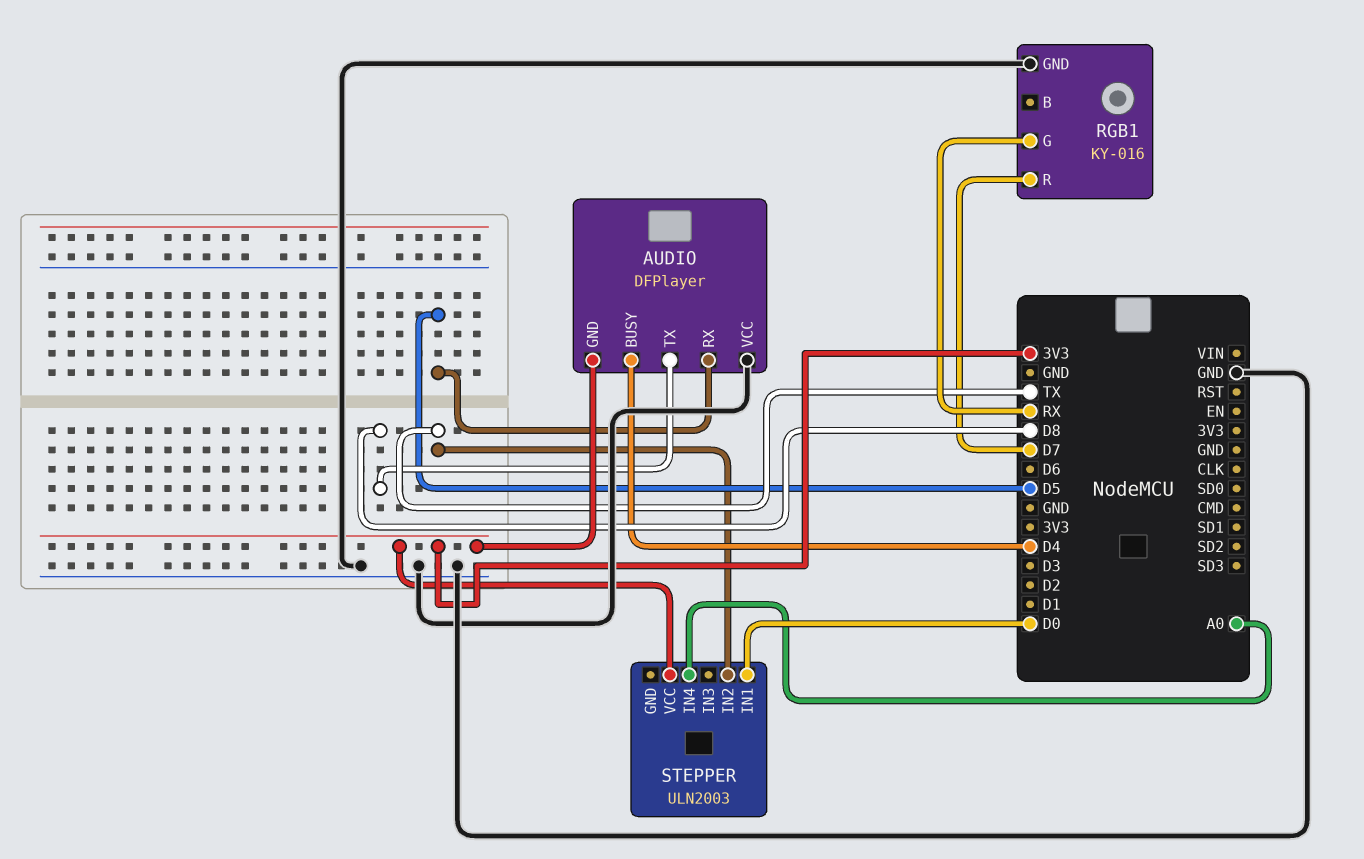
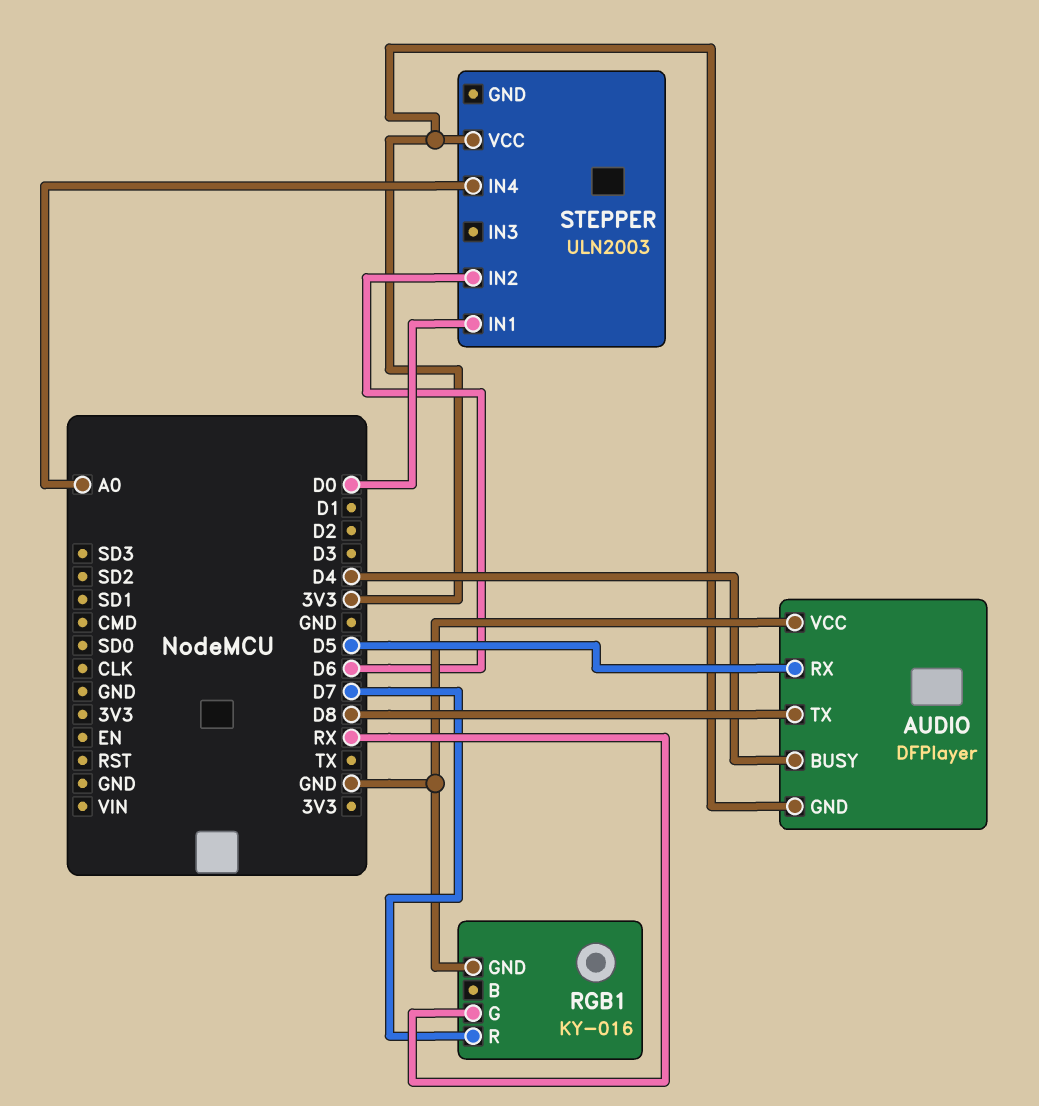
STEPPER pin IN2: TX -> D6

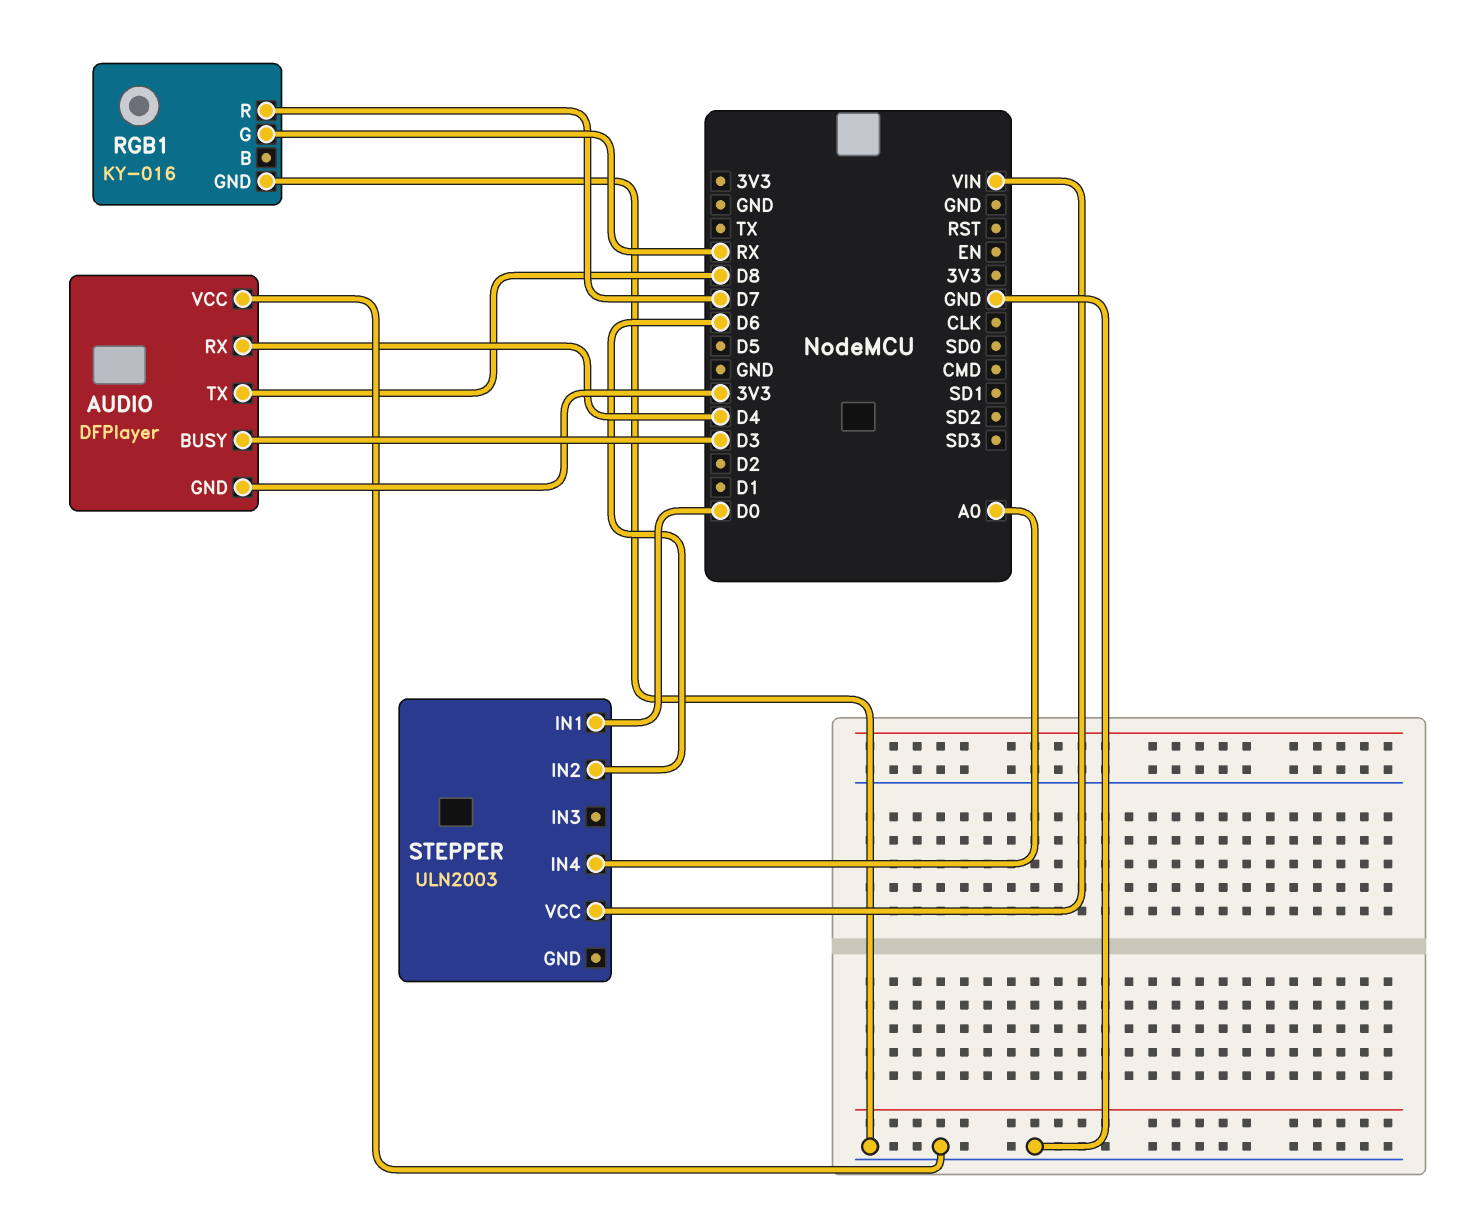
AUDIO pin BUSY: D4 -> D3
AUDIO pin RX: D5 -> D4
STEPPER pin VCC: 3V3 -> VIN

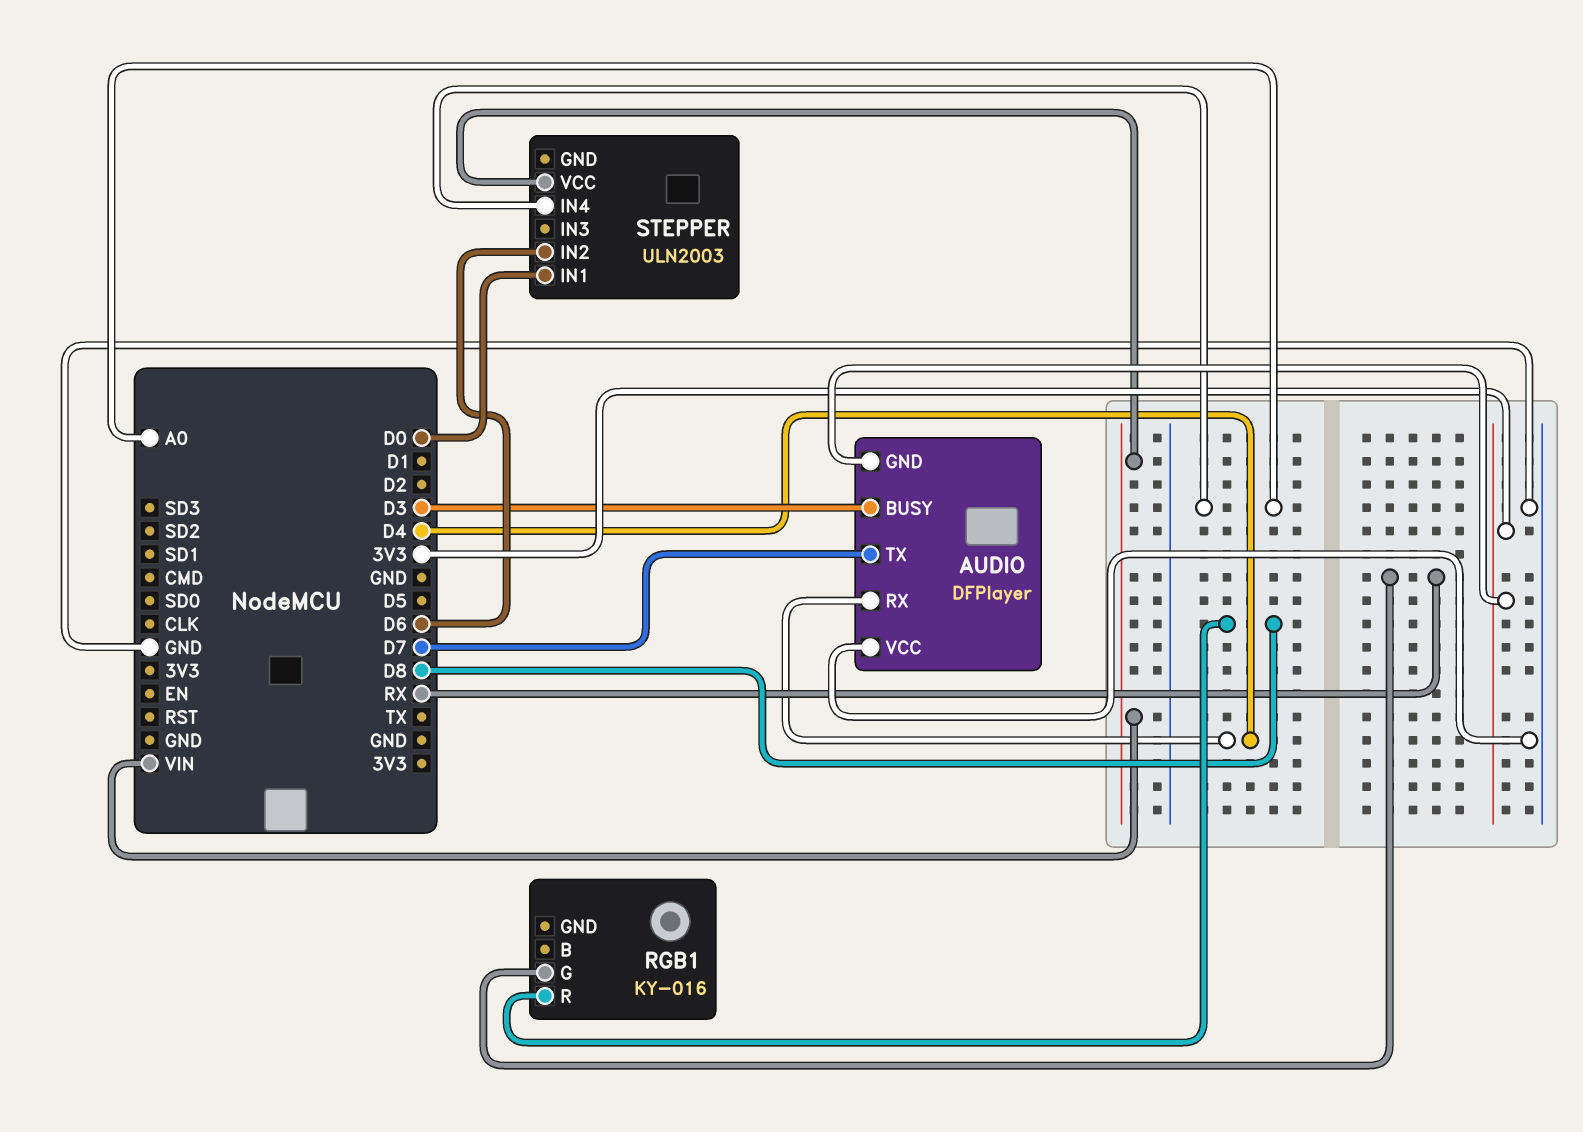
AUDIO pin TX: D8 -> D7
RGB1 pin GND: GND -> none
RGB1 pin R: D7 -> D8

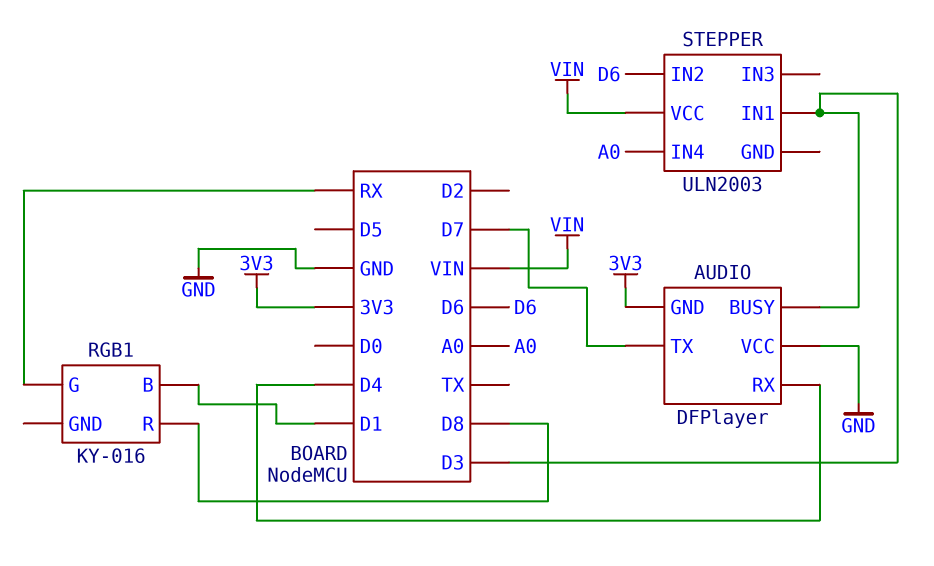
RGB1 pin B: none -> D1
STEPPER pin IN1: D0 -> D3

